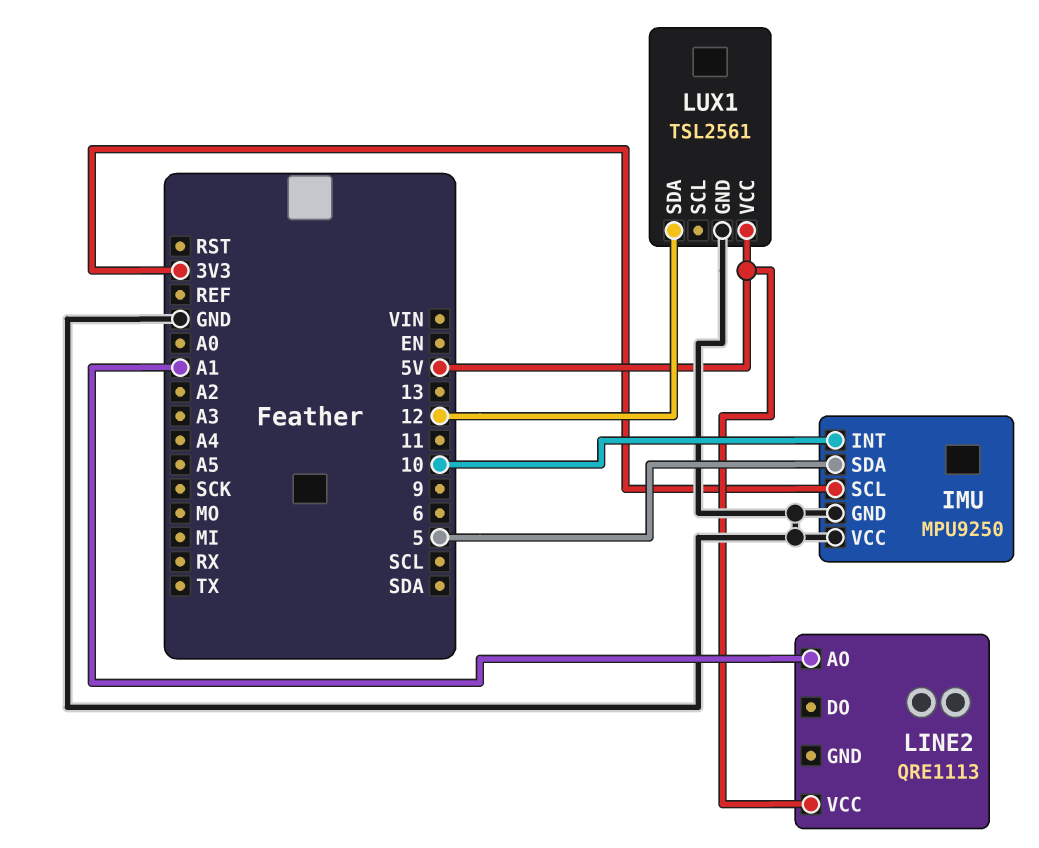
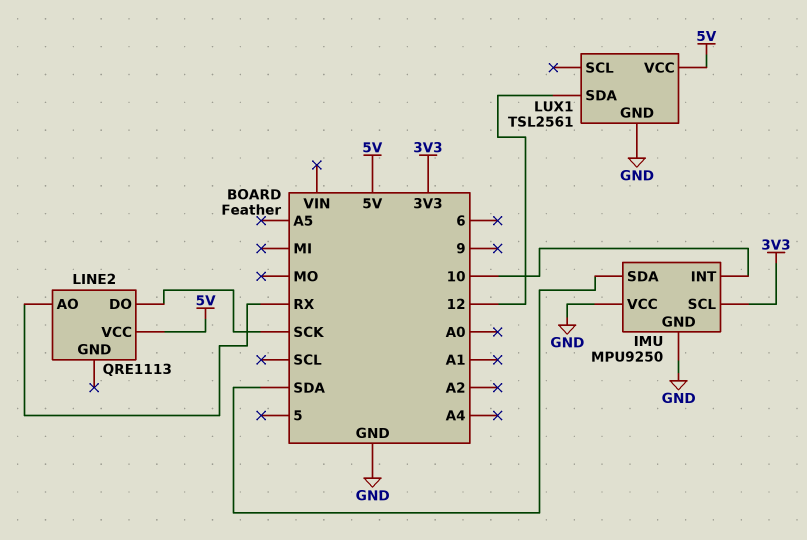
IMU pin SDA: 5 -> SDA
LINE2 pin AO: A1 -> RX
LINE2 pin DO: none -> SCK

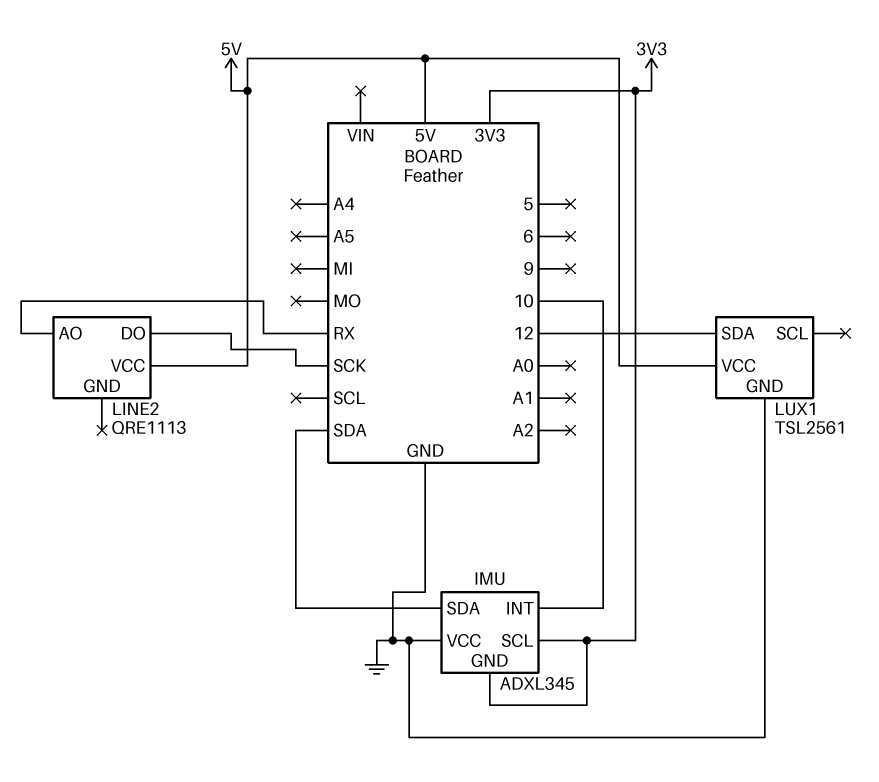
IMU: MPU9250 -> ADXL345
IMU pin GND: GND -> 3V3

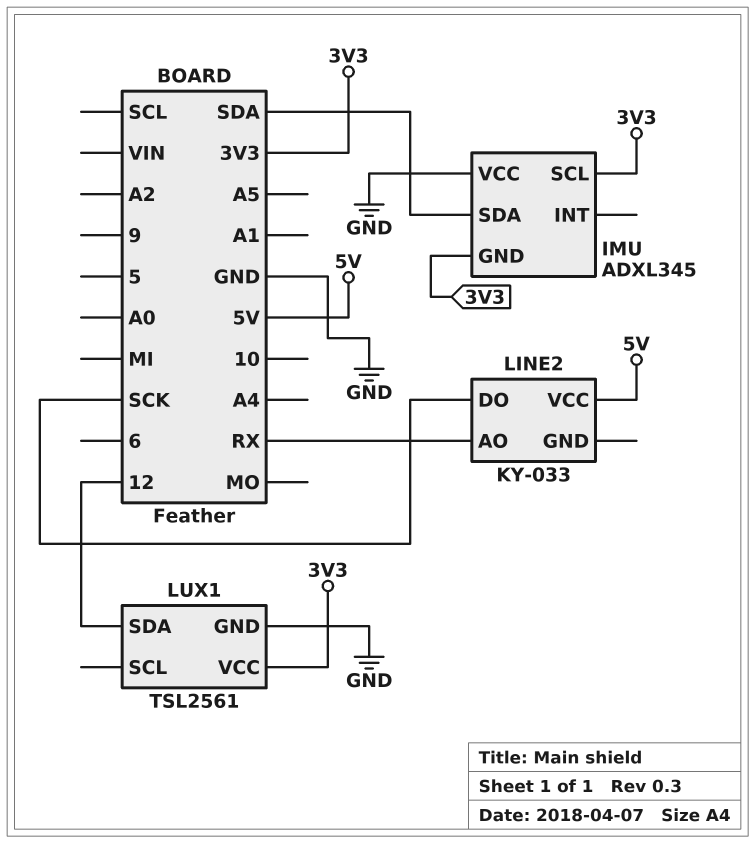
IMU pin INT: 10 -> none
LINE2: QRE1113 -> KY-033
LUX1 pin VCC: 5V -> 3V3

